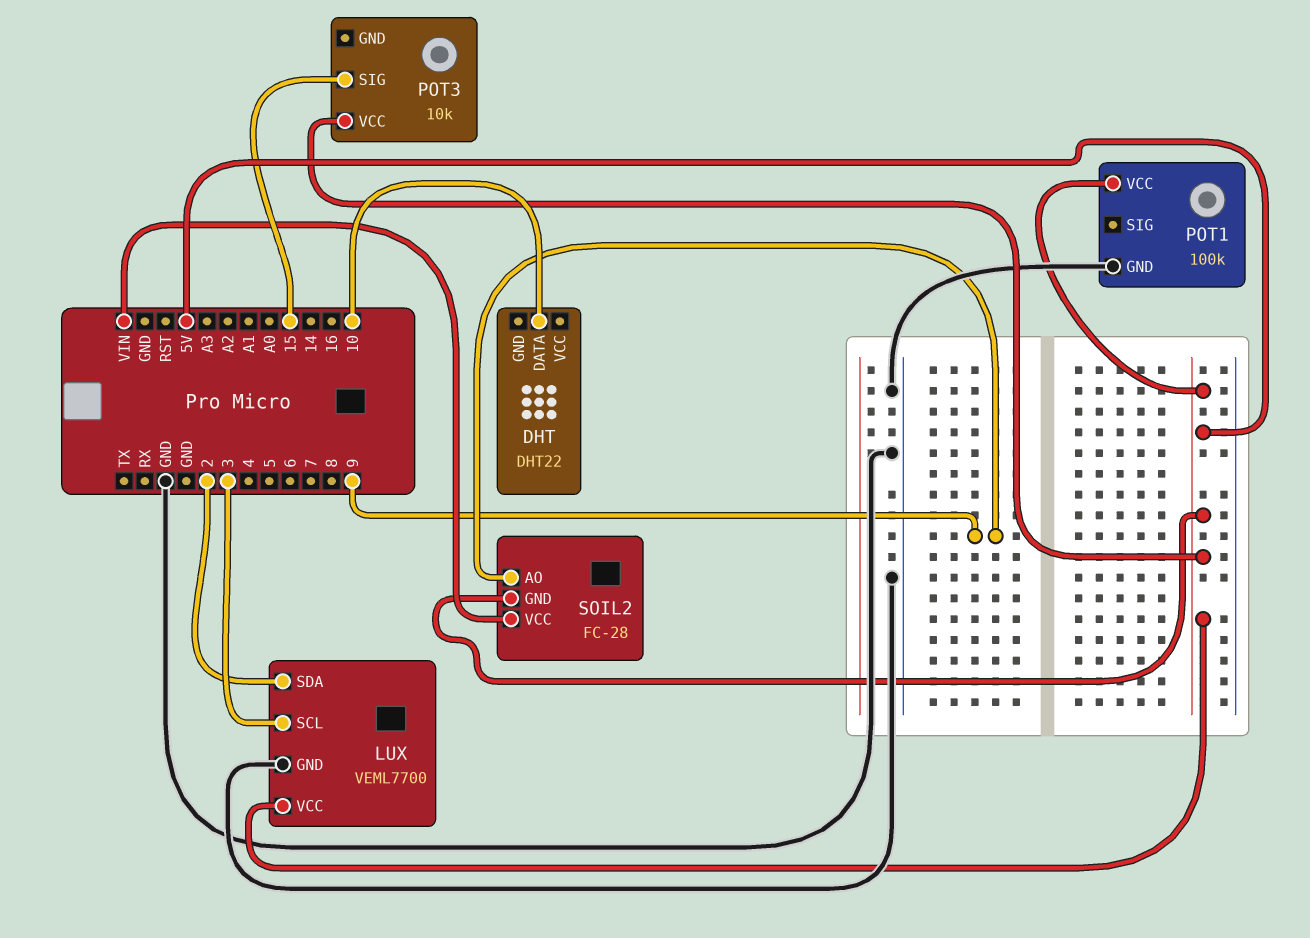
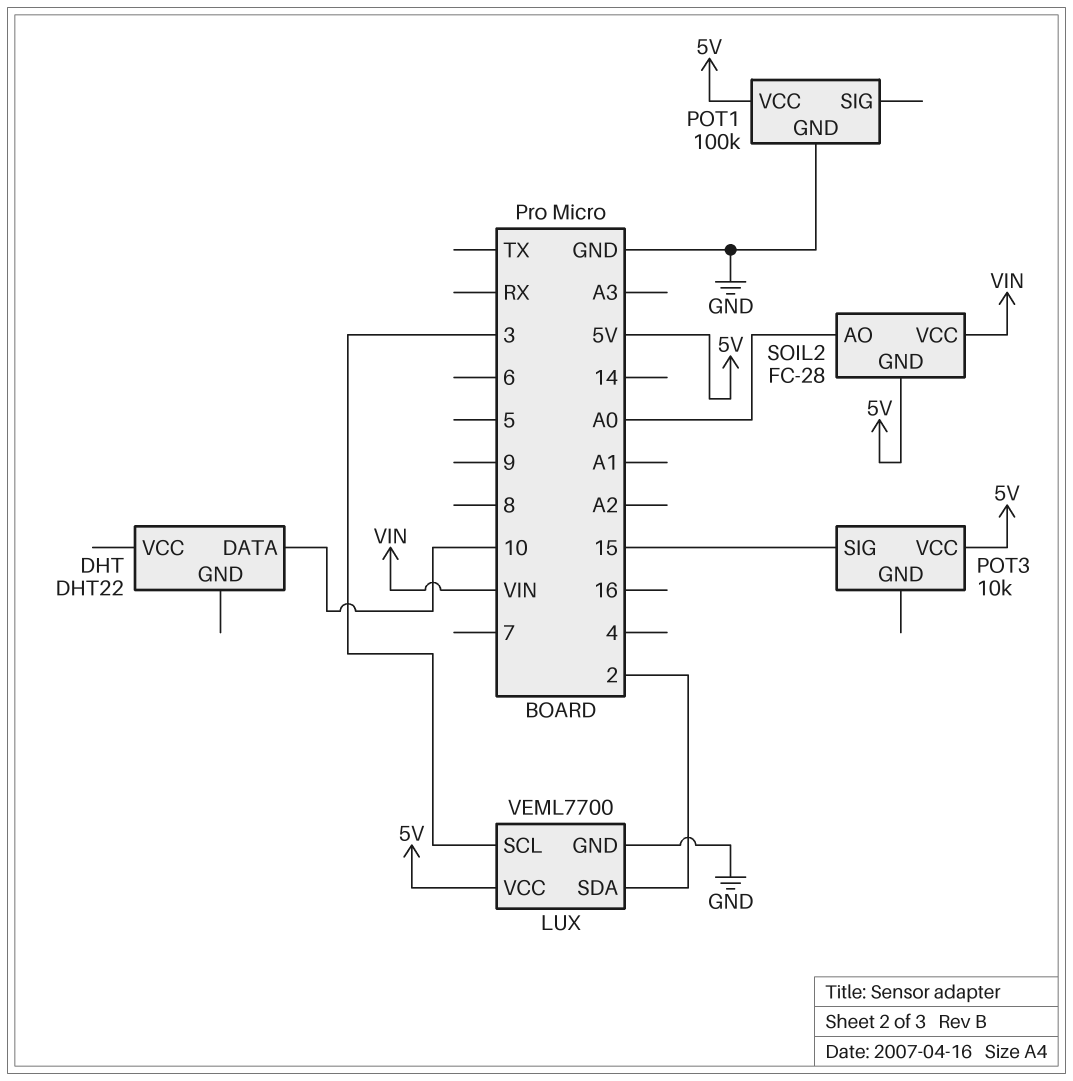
SOIL2 pin AO: 9 -> A0

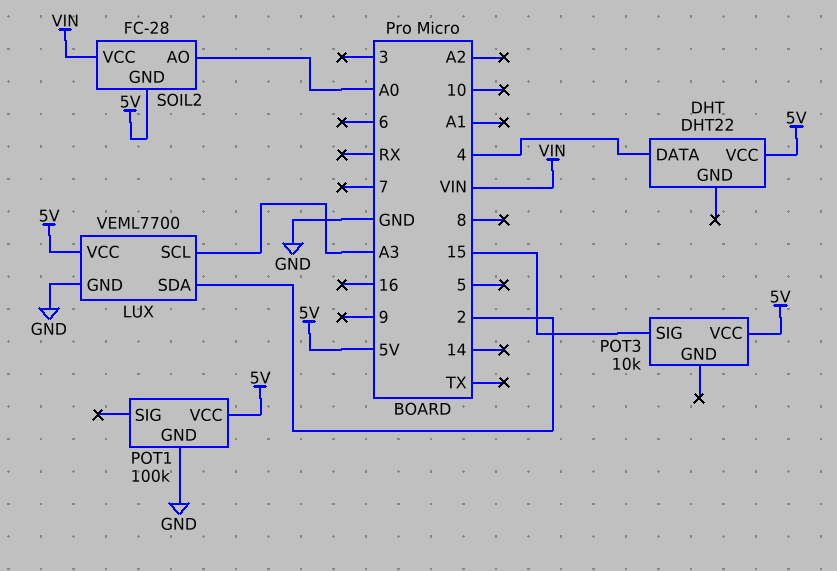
DHT pin DATA: 10 -> 4
DHT pin VCC: none -> 5V
LUX pin SCL: 3 -> A3

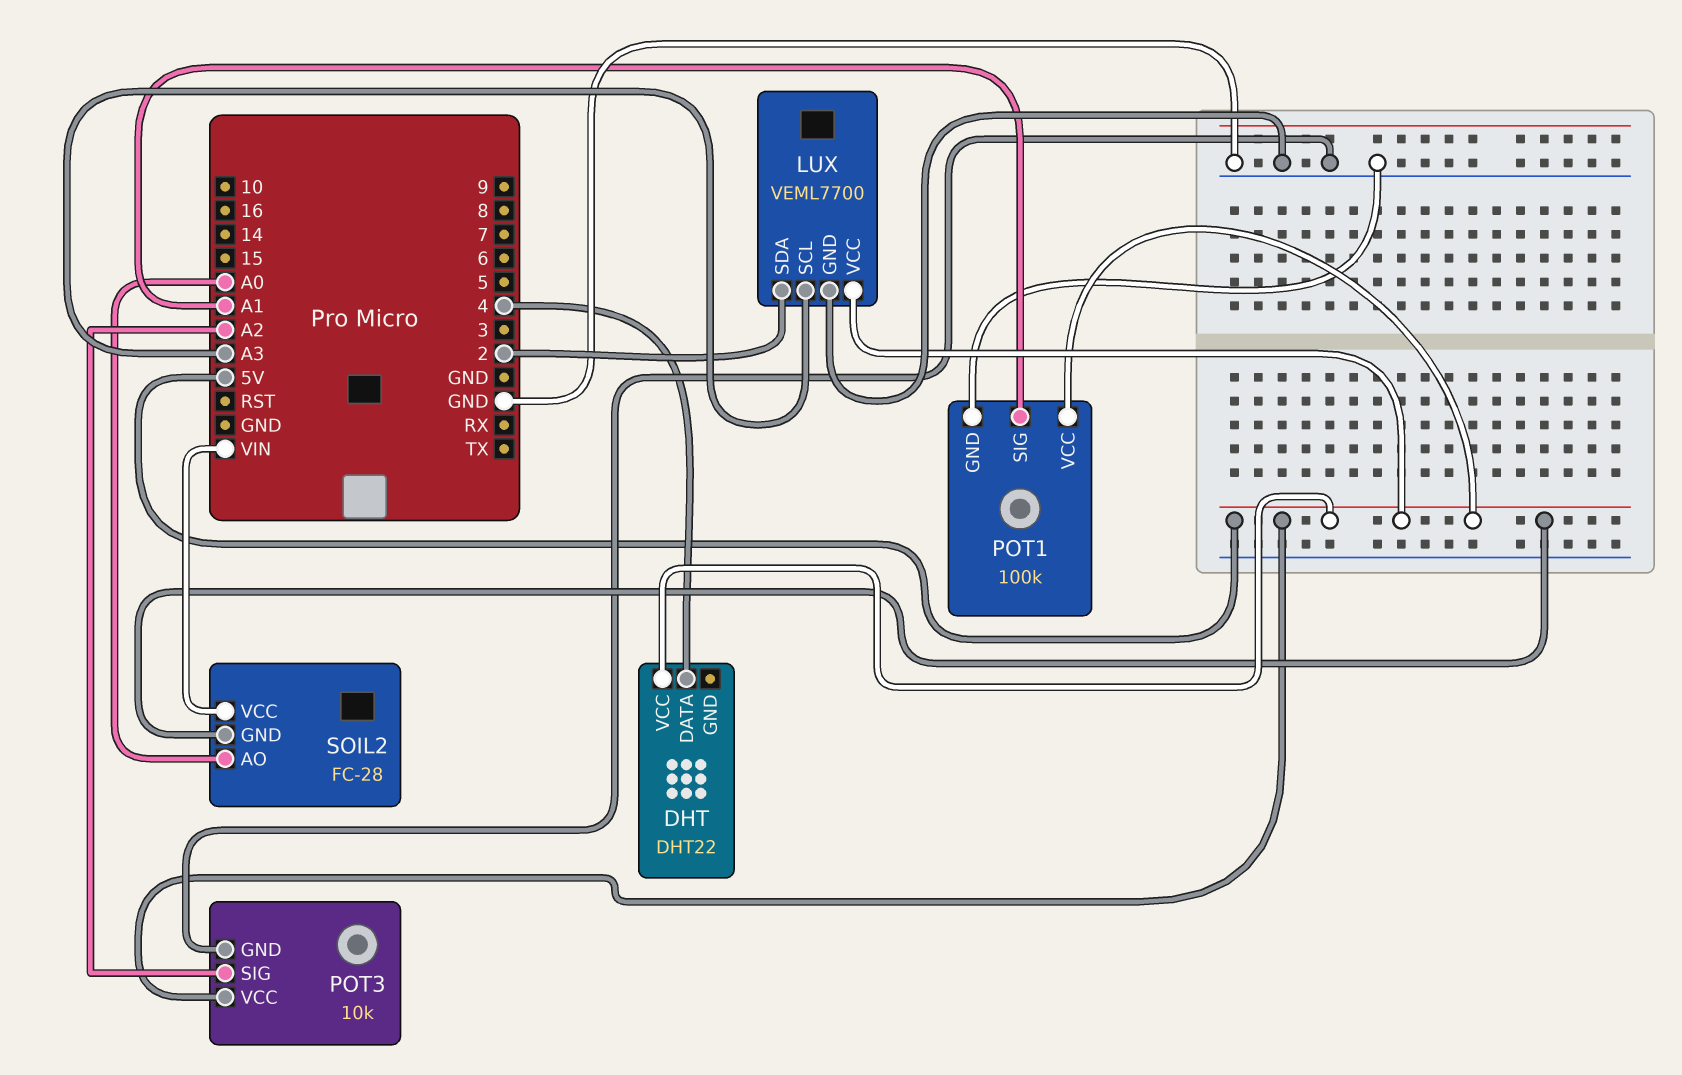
POT1 pin SIG: none -> A1
POT3 pin GND: none -> GND
POT3 pin SIG: 15 -> A2

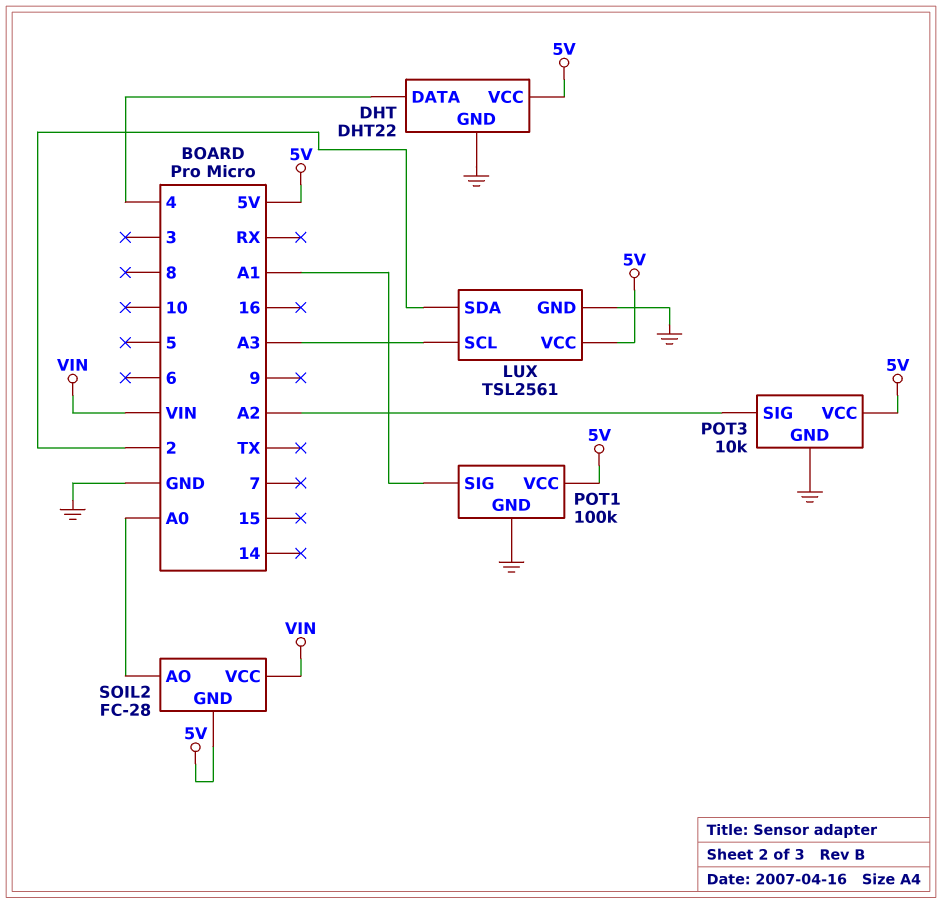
DHT pin GND: none -> GND
LUX: VEML7700 -> TSL2561

